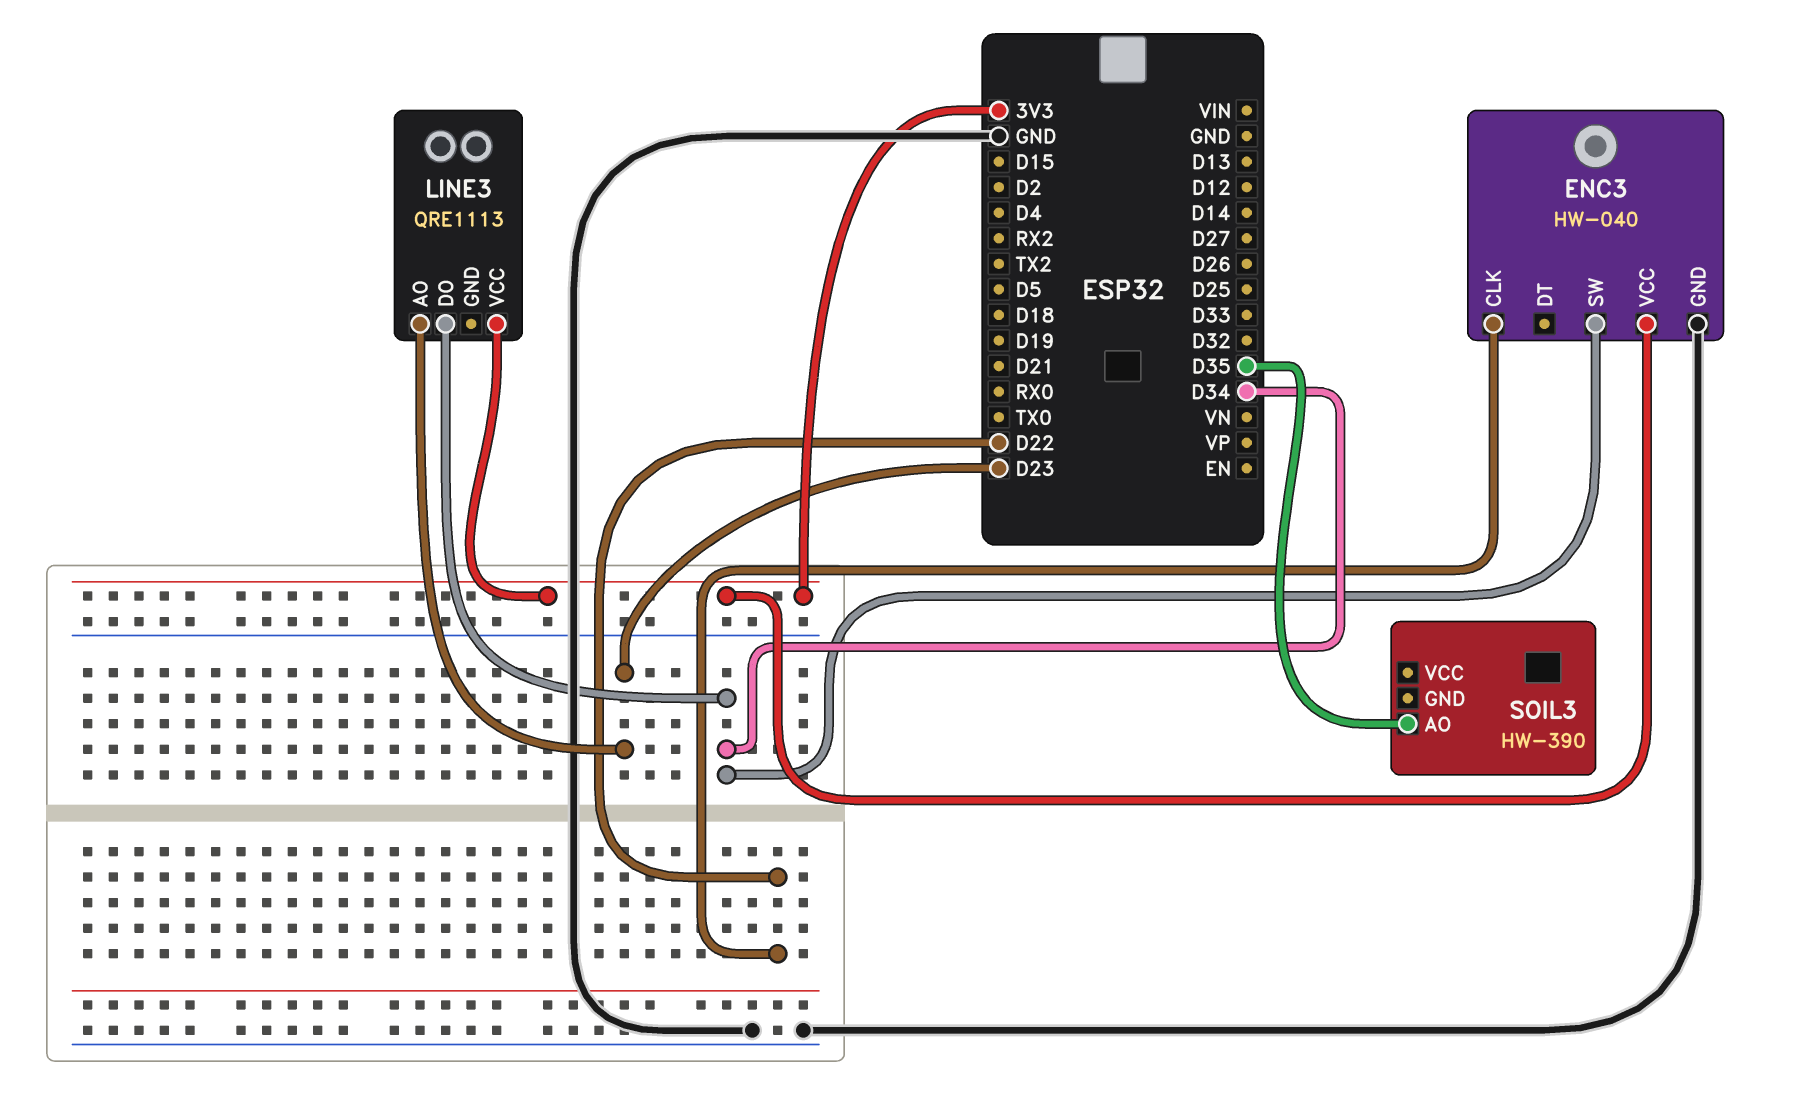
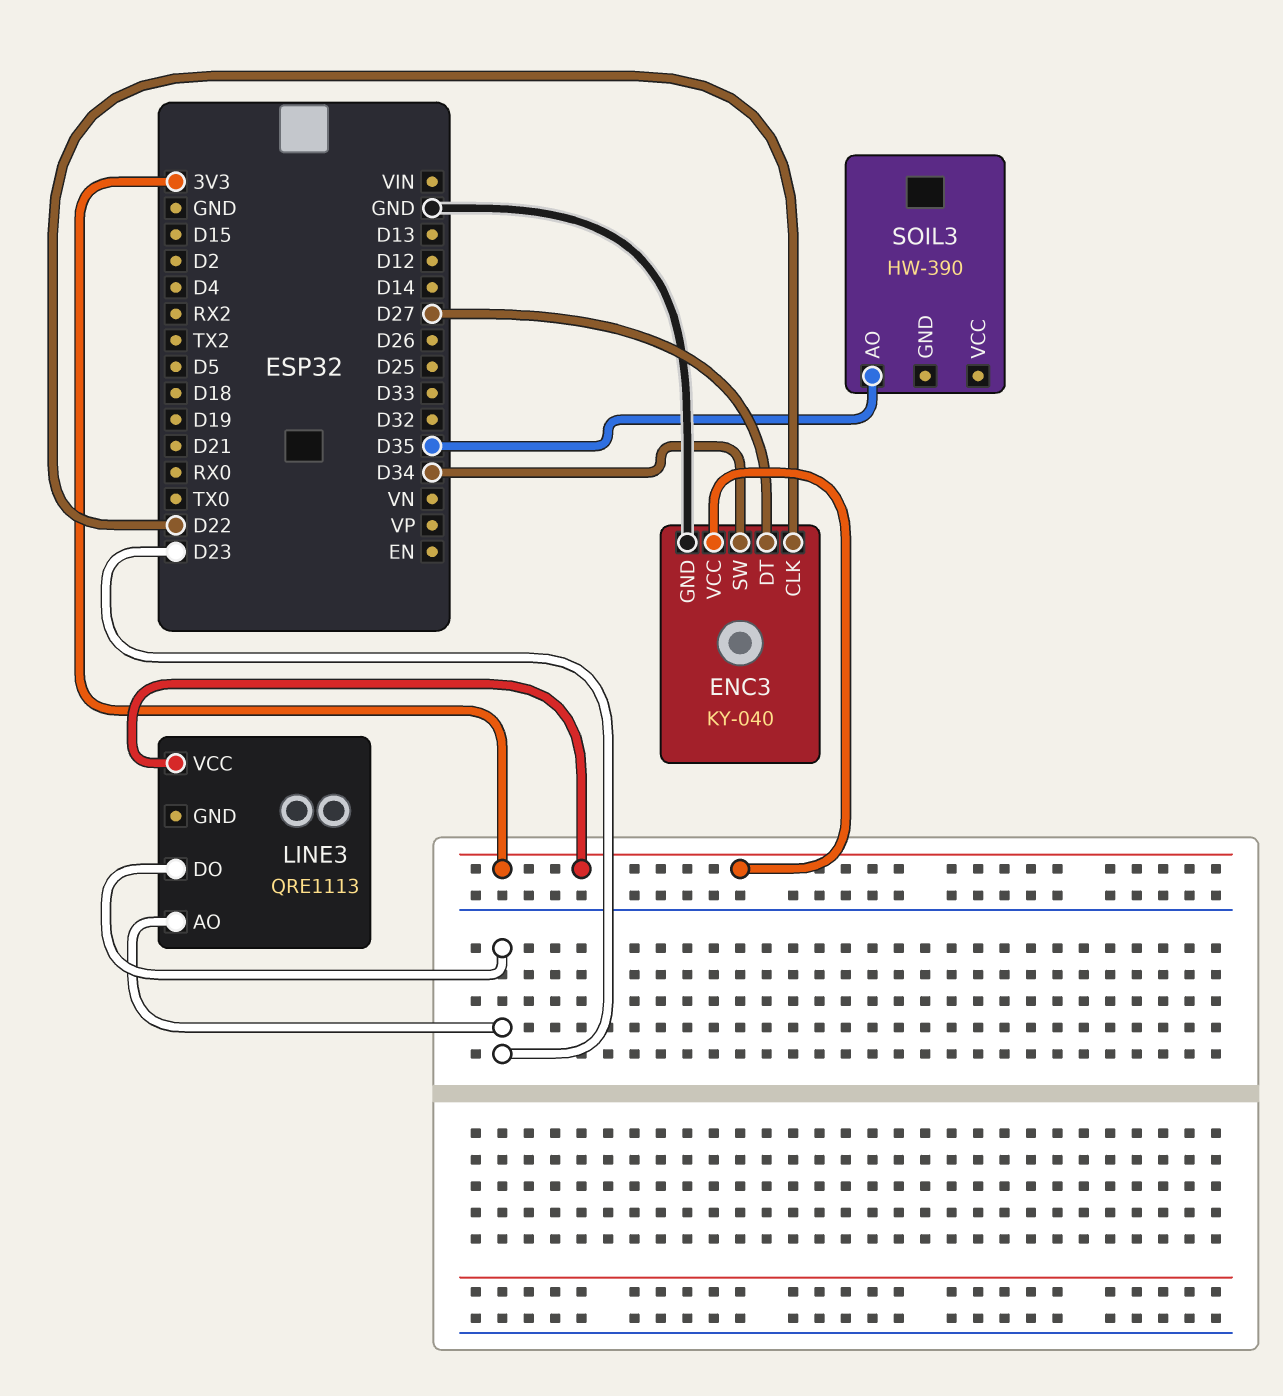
ENC3: HW-040 -> KY-040
ENC3 pin DT: none -> D27
LINE3 pin DO: D34 -> D23

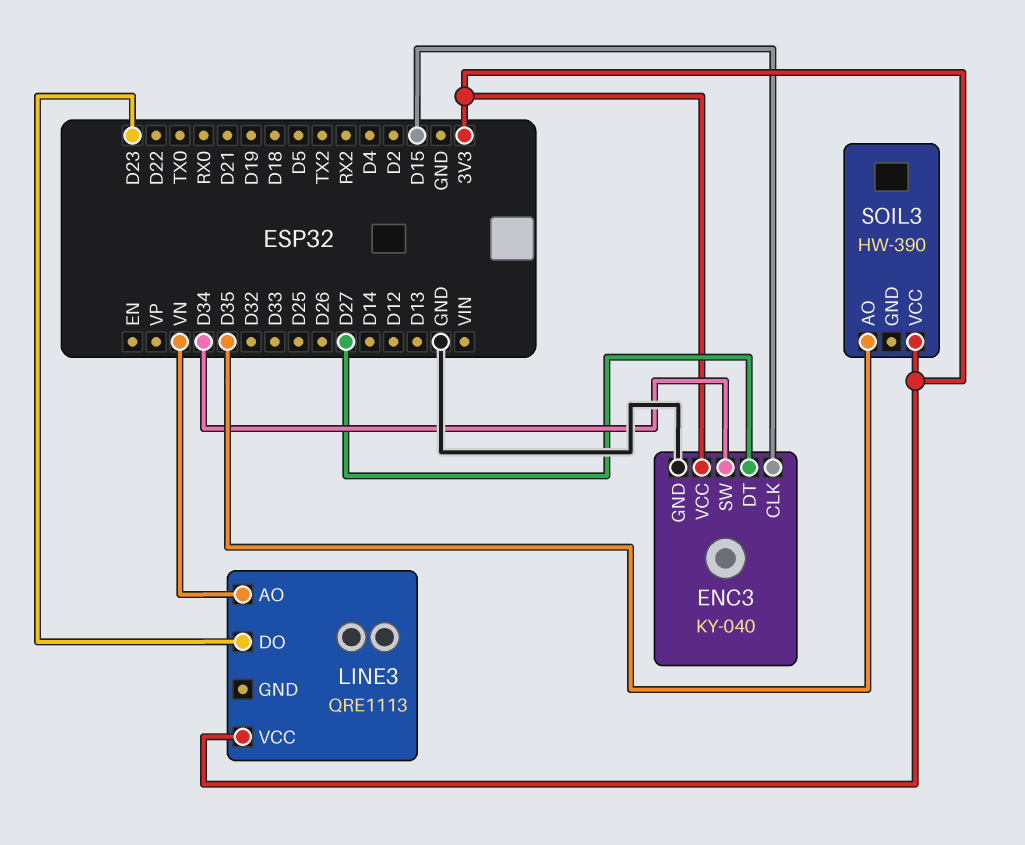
ENC3 pin CLK: D22 -> D15
LINE3 pin AO: D23 -> VN
SOIL3 pin VCC: none -> 3V3

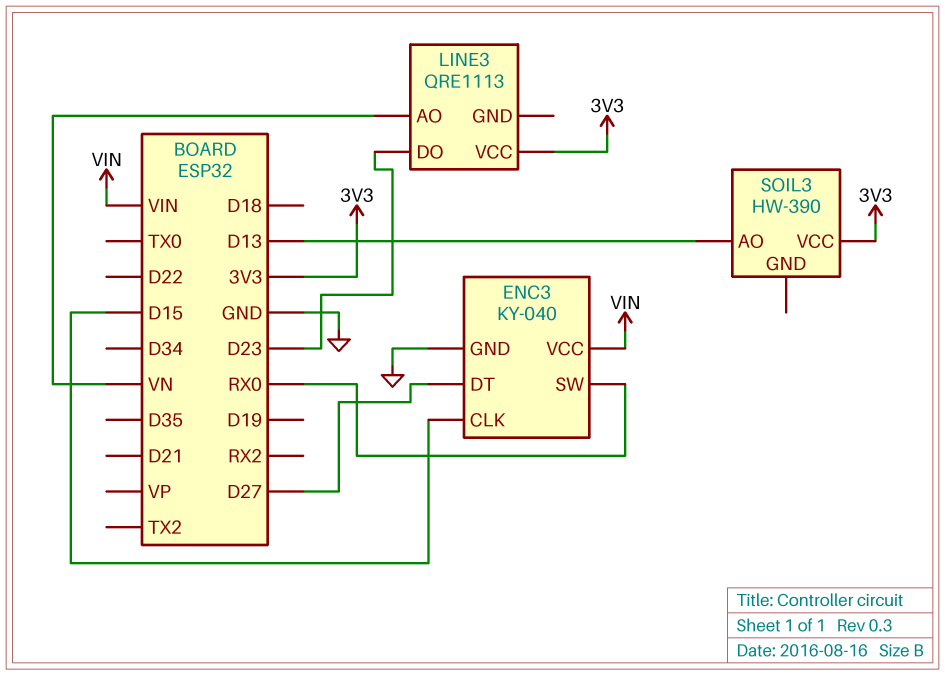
ENC3 pin SW: D34 -> RX0
ENC3 pin VCC: 3V3 -> VIN
SOIL3 pin AO: D35 -> D13

